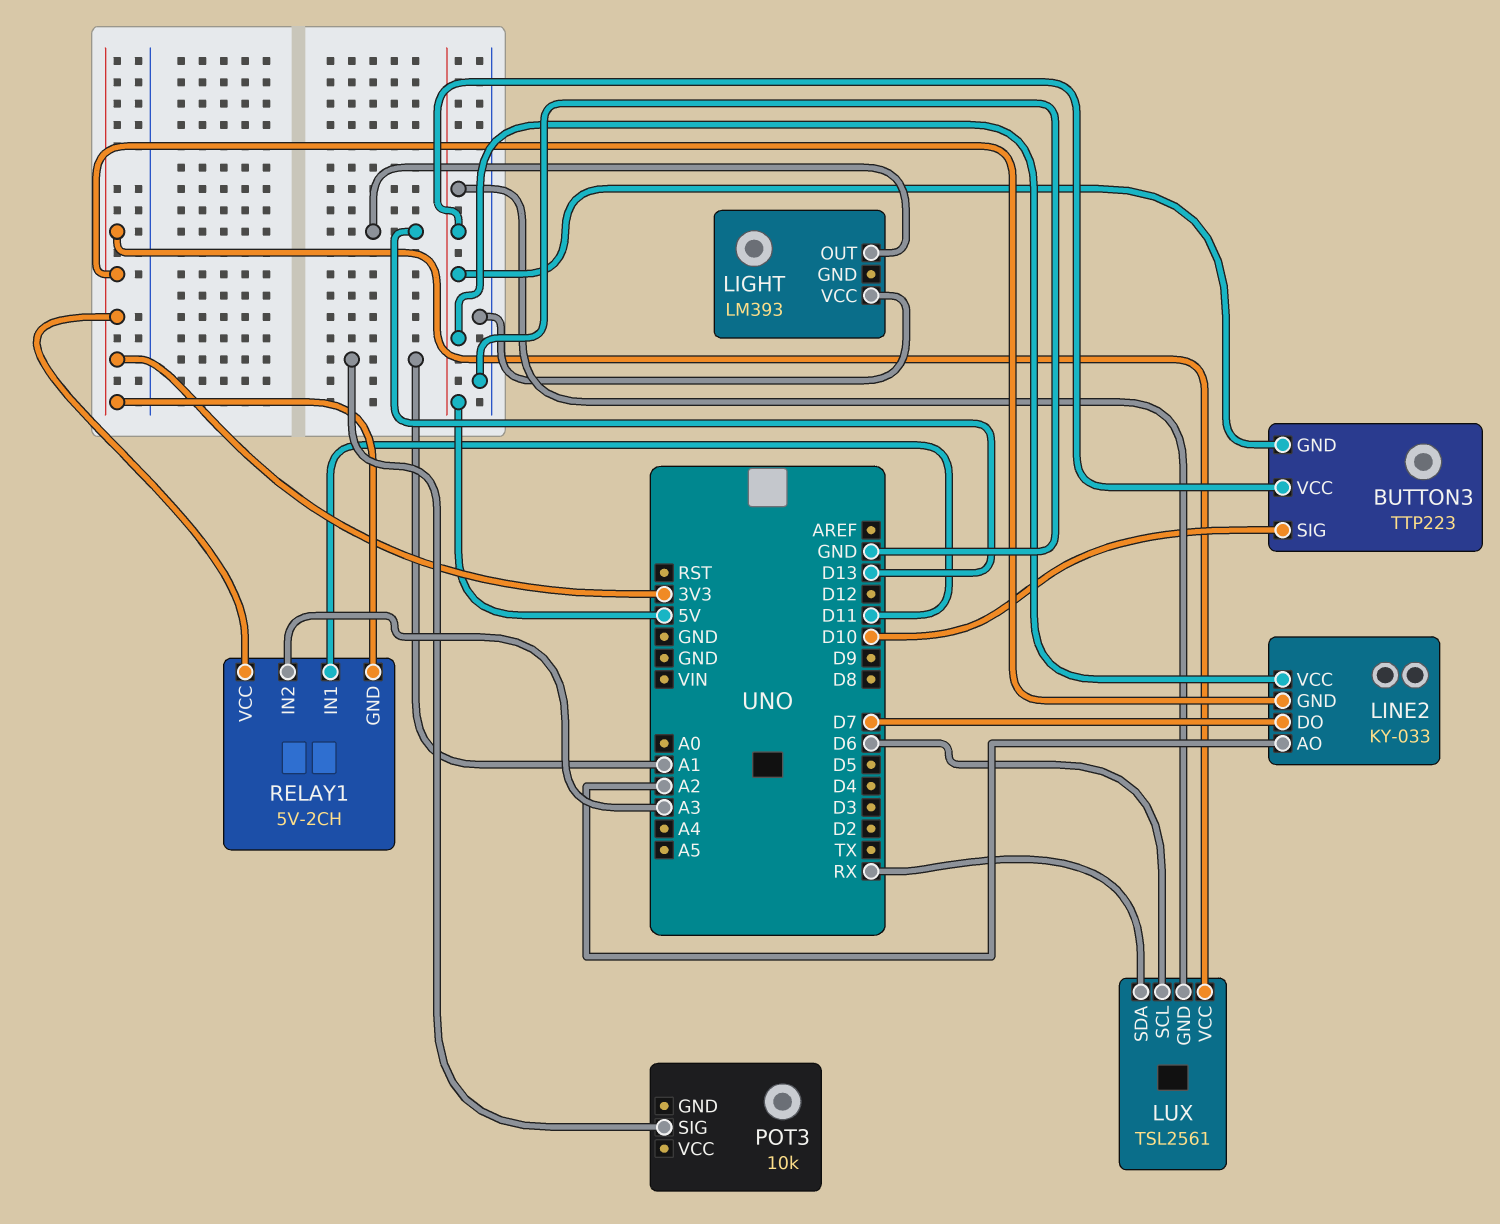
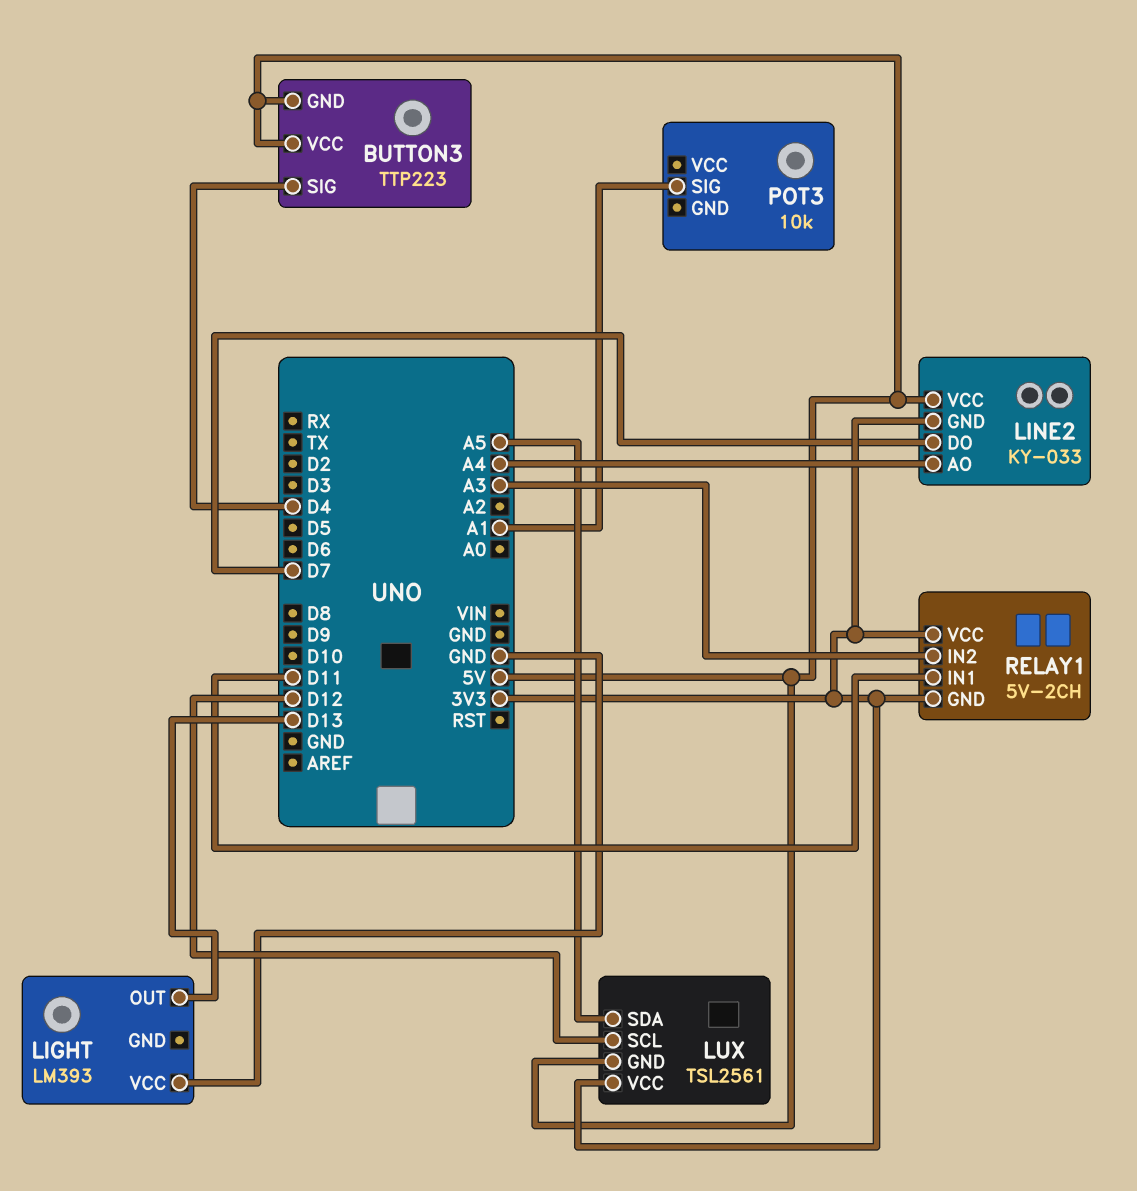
BUTTON3 pin SIG: D10 -> D4
LINE2 pin AO: A2 -> A4
LUX pin SCL: D6 -> D12
LUX pin SDA: RX -> A5

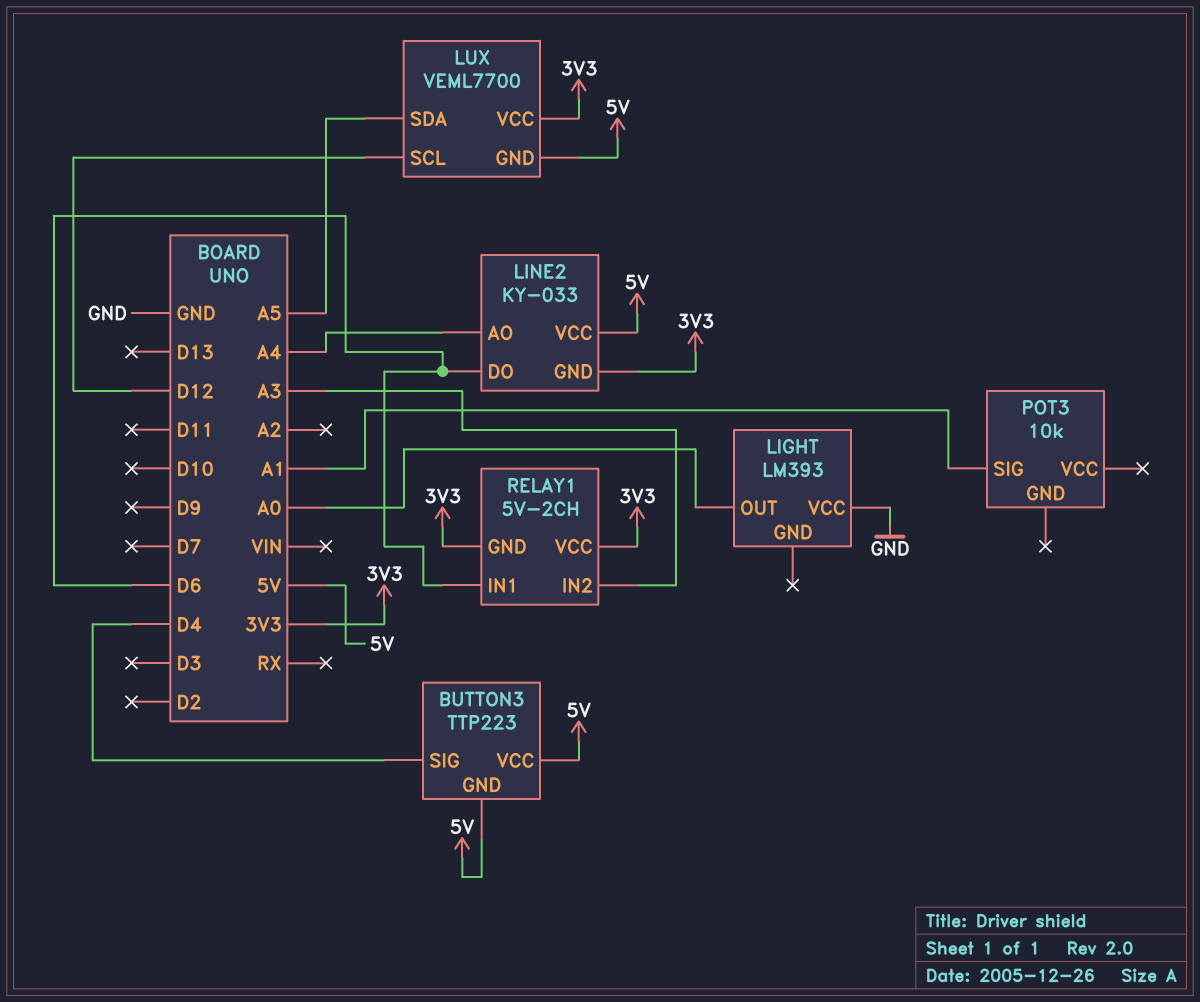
LIGHT pin OUT: D13 -> A0
LINE2 pin DO: D7 -> D6
LUX: TSL2561 -> VEML7700
RELAY1 pin IN1: D11 -> D6

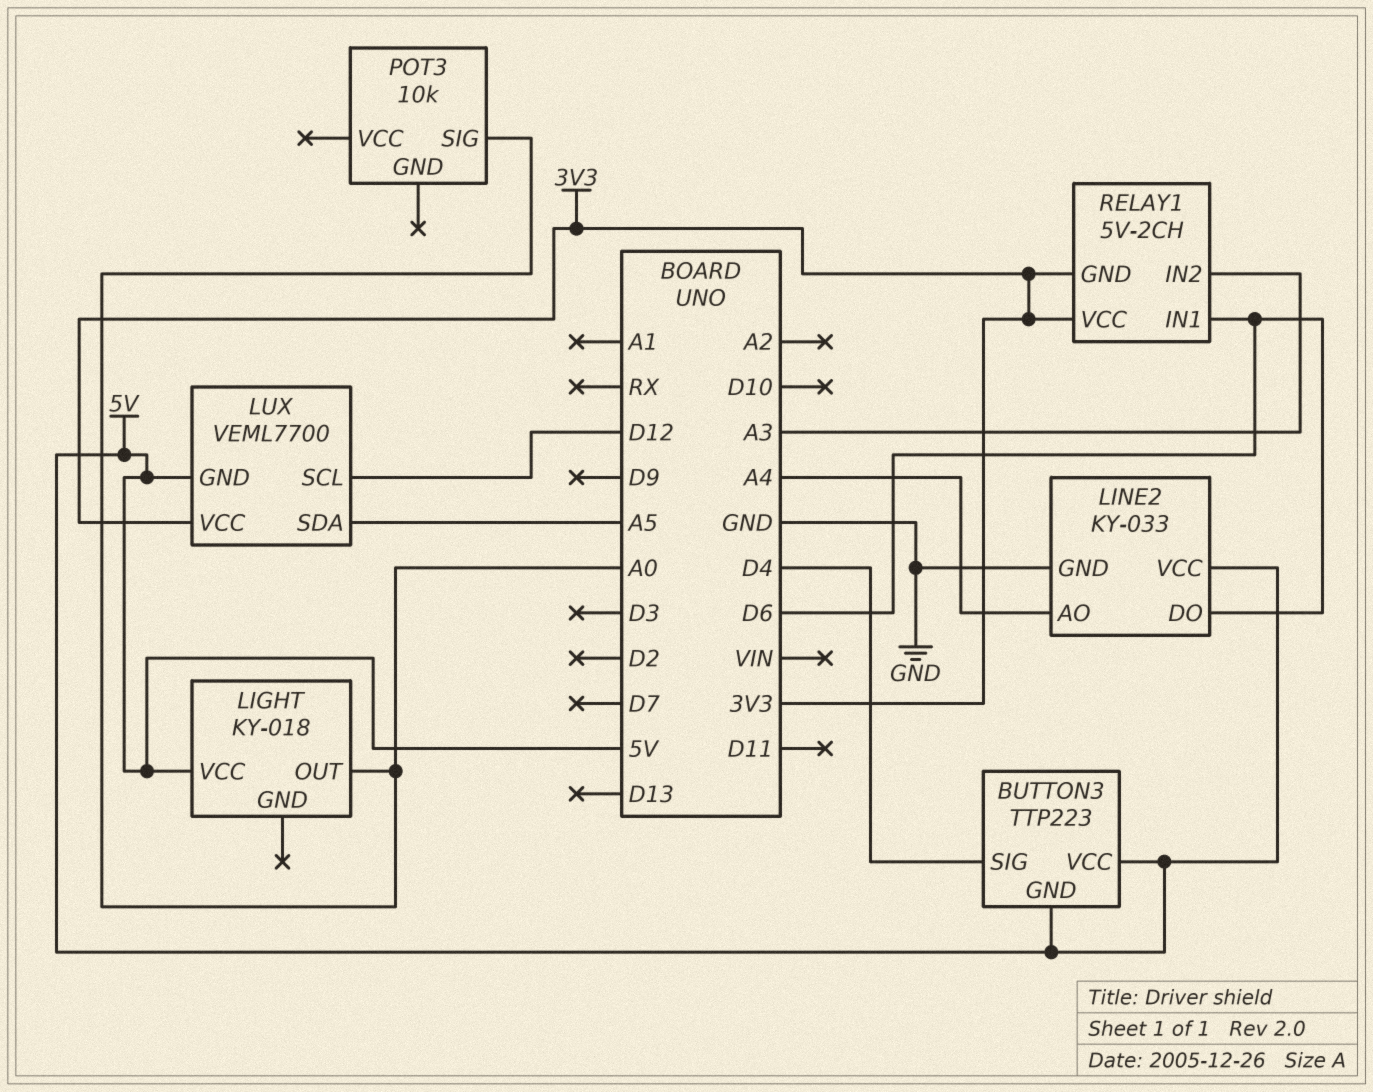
LIGHT: LM393 -> KY-018
LIGHT pin VCC: GND -> 5V
LINE2 pin GND: 3V3 -> GND
POT3 pin SIG: A1 -> A0

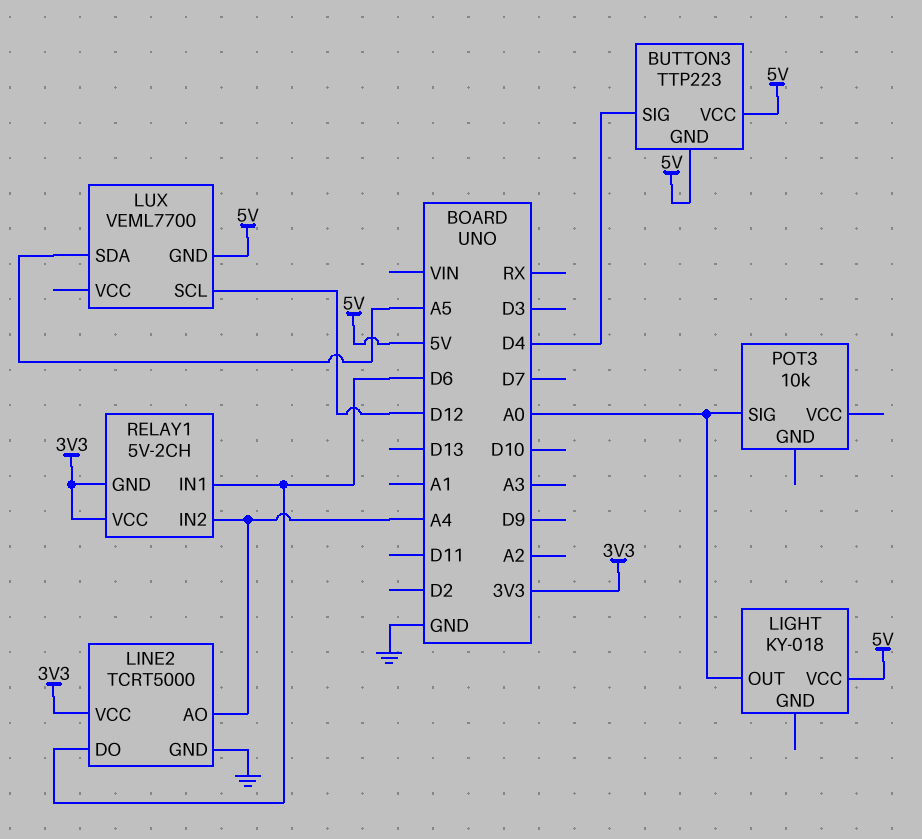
LINE2: KY-033 -> TCRT5000
LINE2 pin VCC: 5V -> 3V3
LUX pin VCC: 3V3 -> none
RELAY1 pin IN2: A3 -> A4

